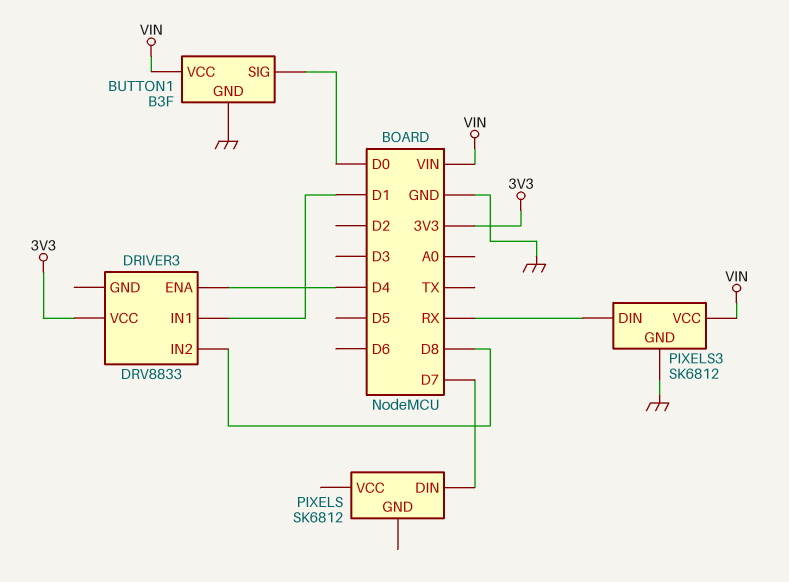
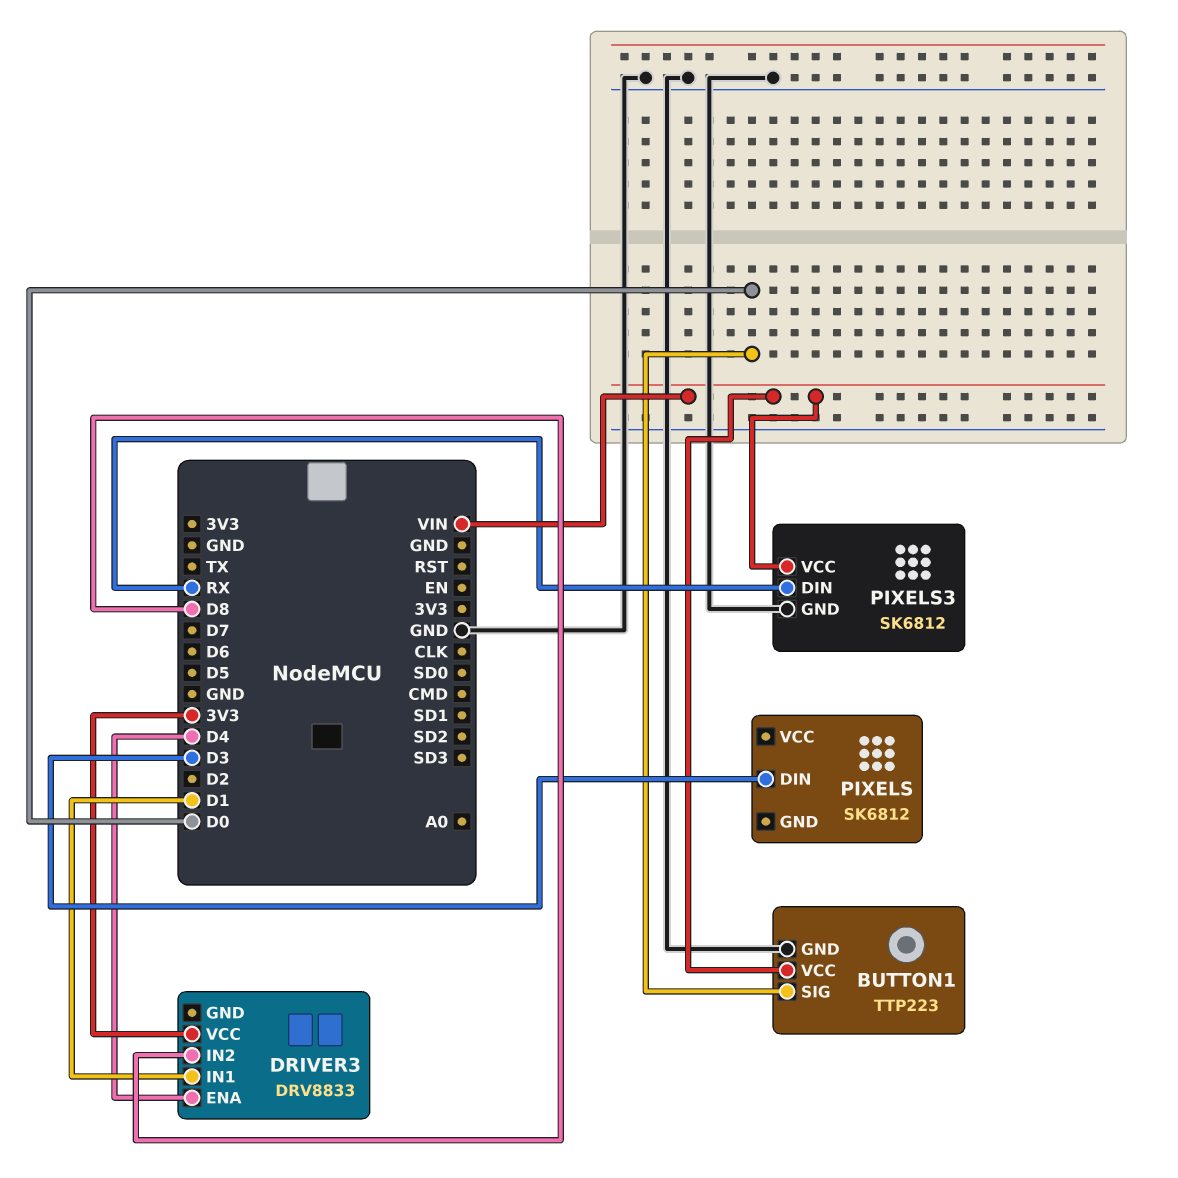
BUTTON1: B3F -> TTP223
PIXELS pin DIN: D7 -> D3

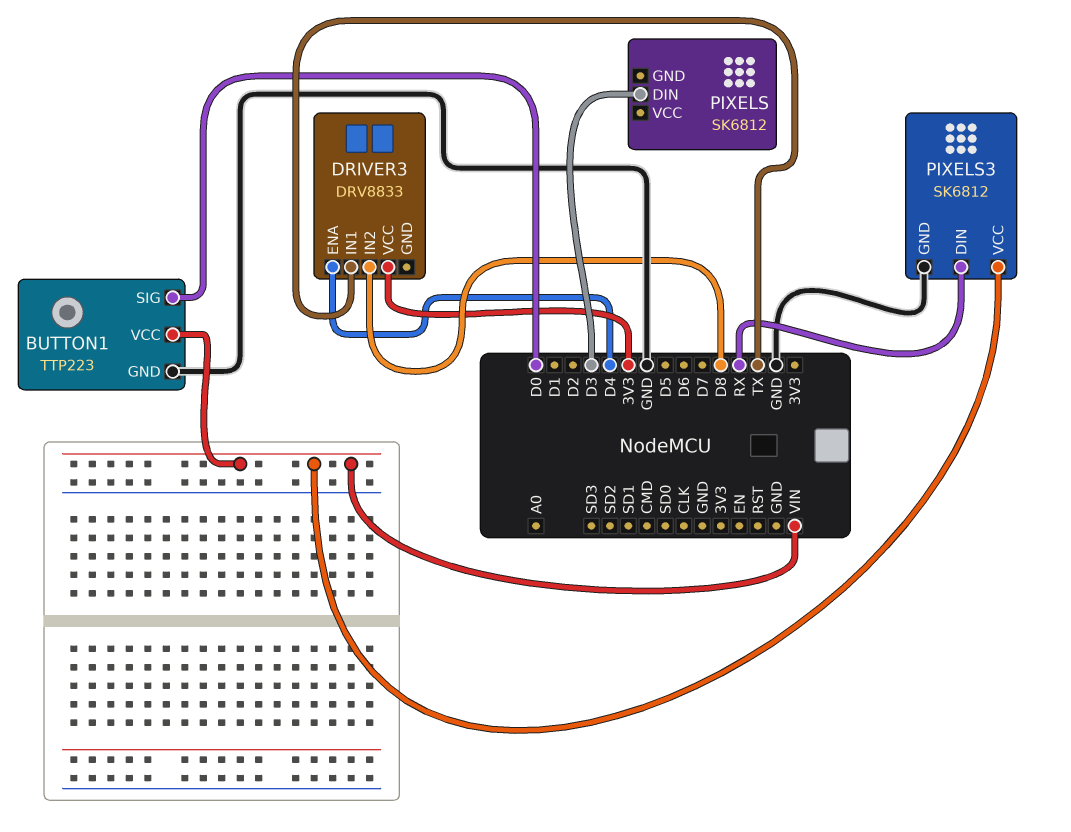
DRIVER3 pin IN1: D1 -> TX

